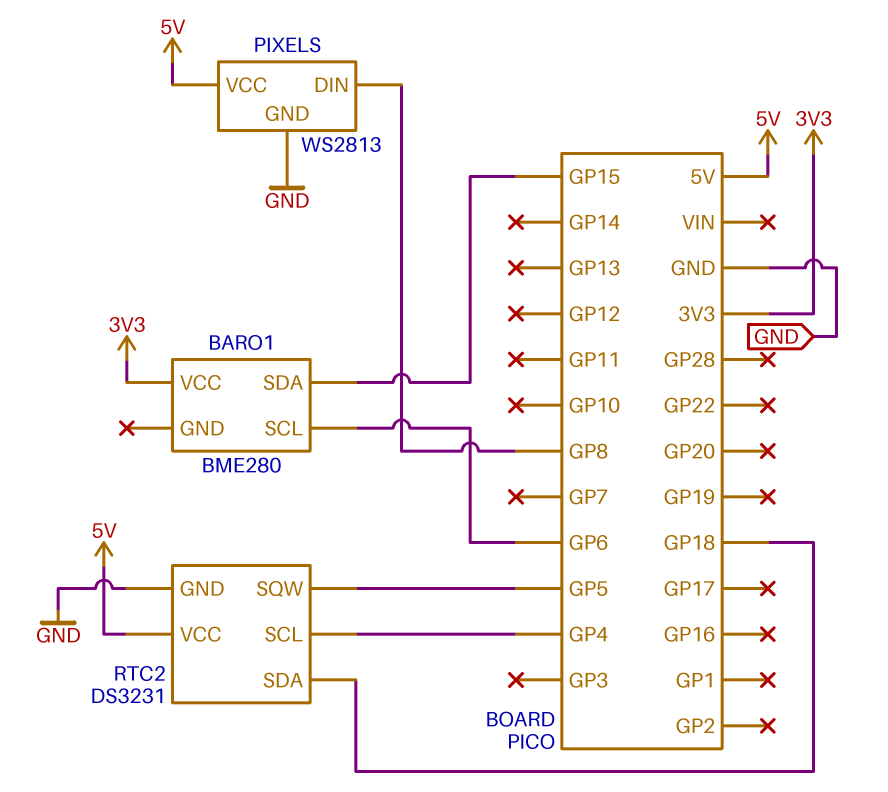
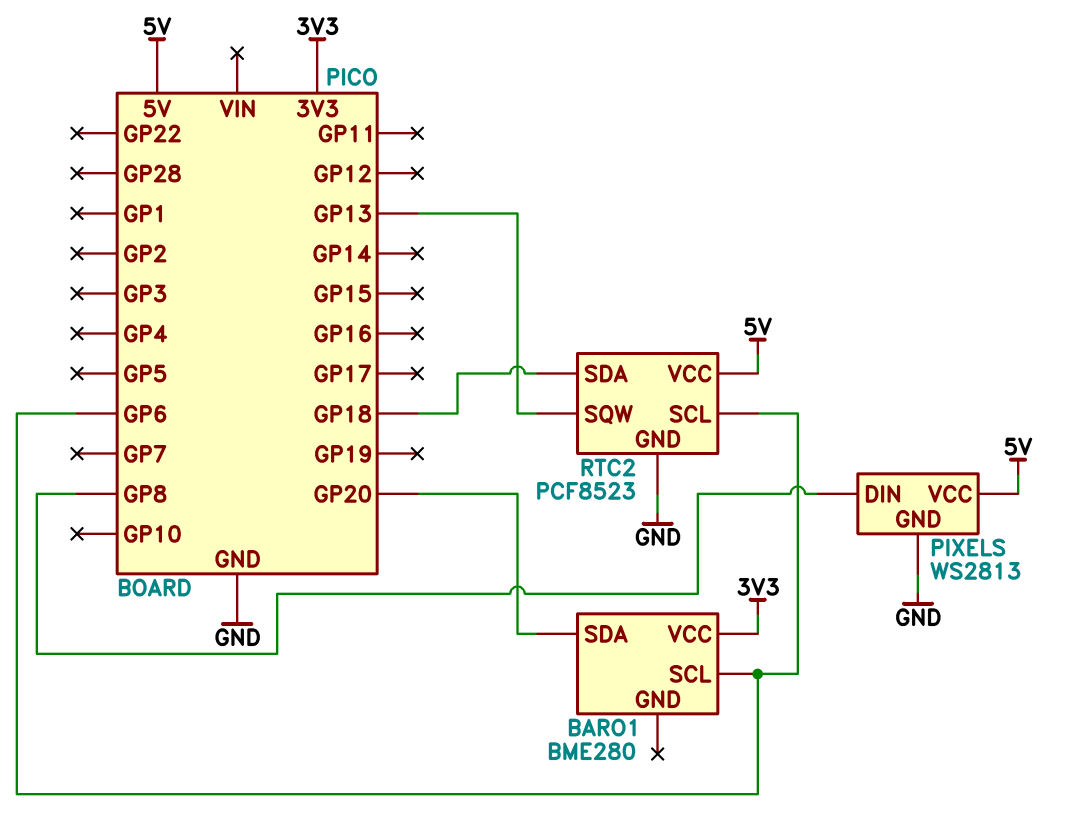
BARO1 pin SDA: GP15 -> GP20
RTC2: DS3231 -> PCF8523
RTC2 pin SCL: GP4 -> GP6
RTC2 pin SQW: GP5 -> GP13

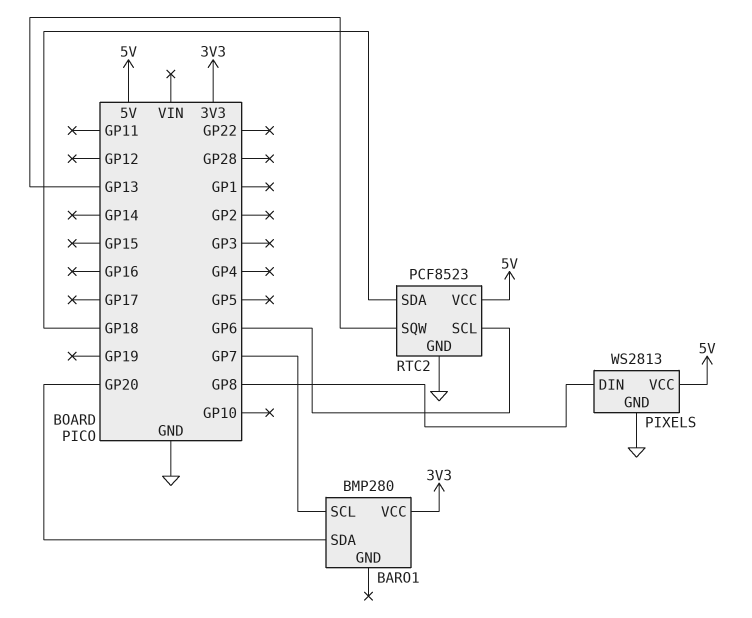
BARO1: BME280 -> BMP280
BARO1 pin SCL: GP6 -> GP7

